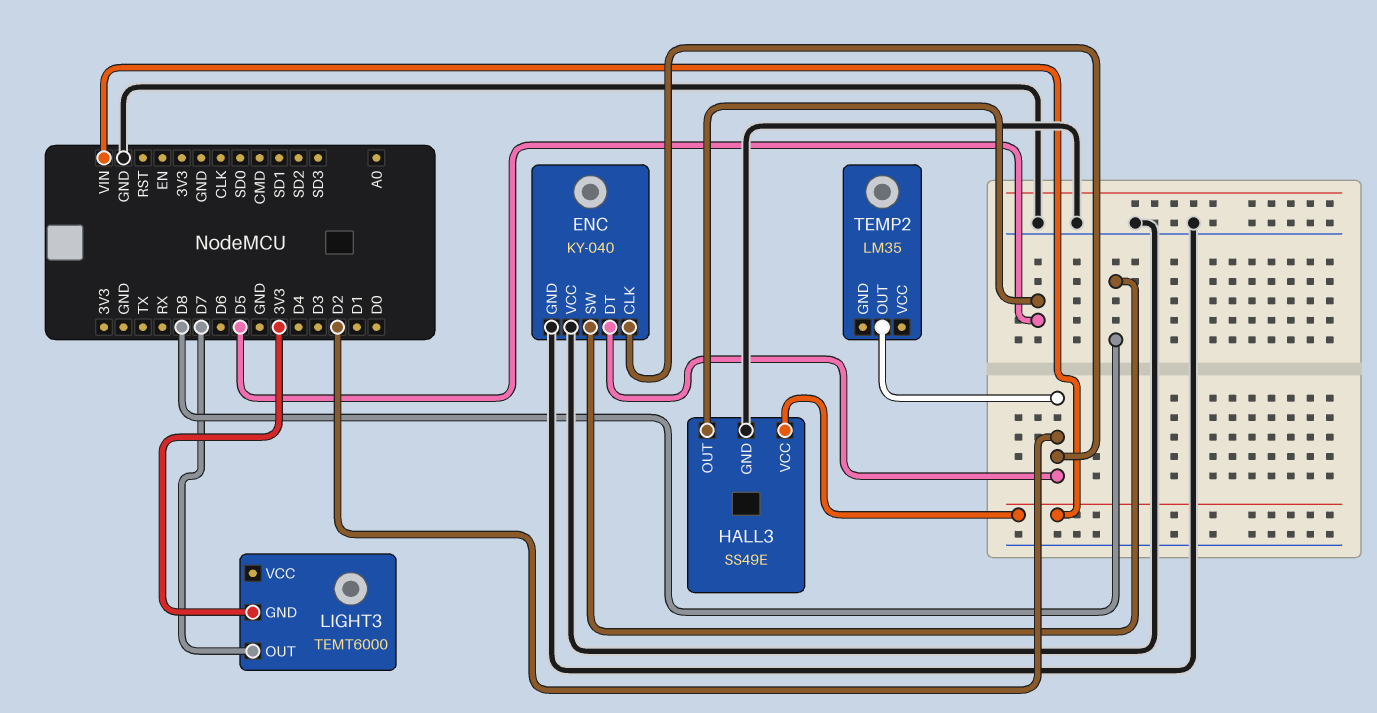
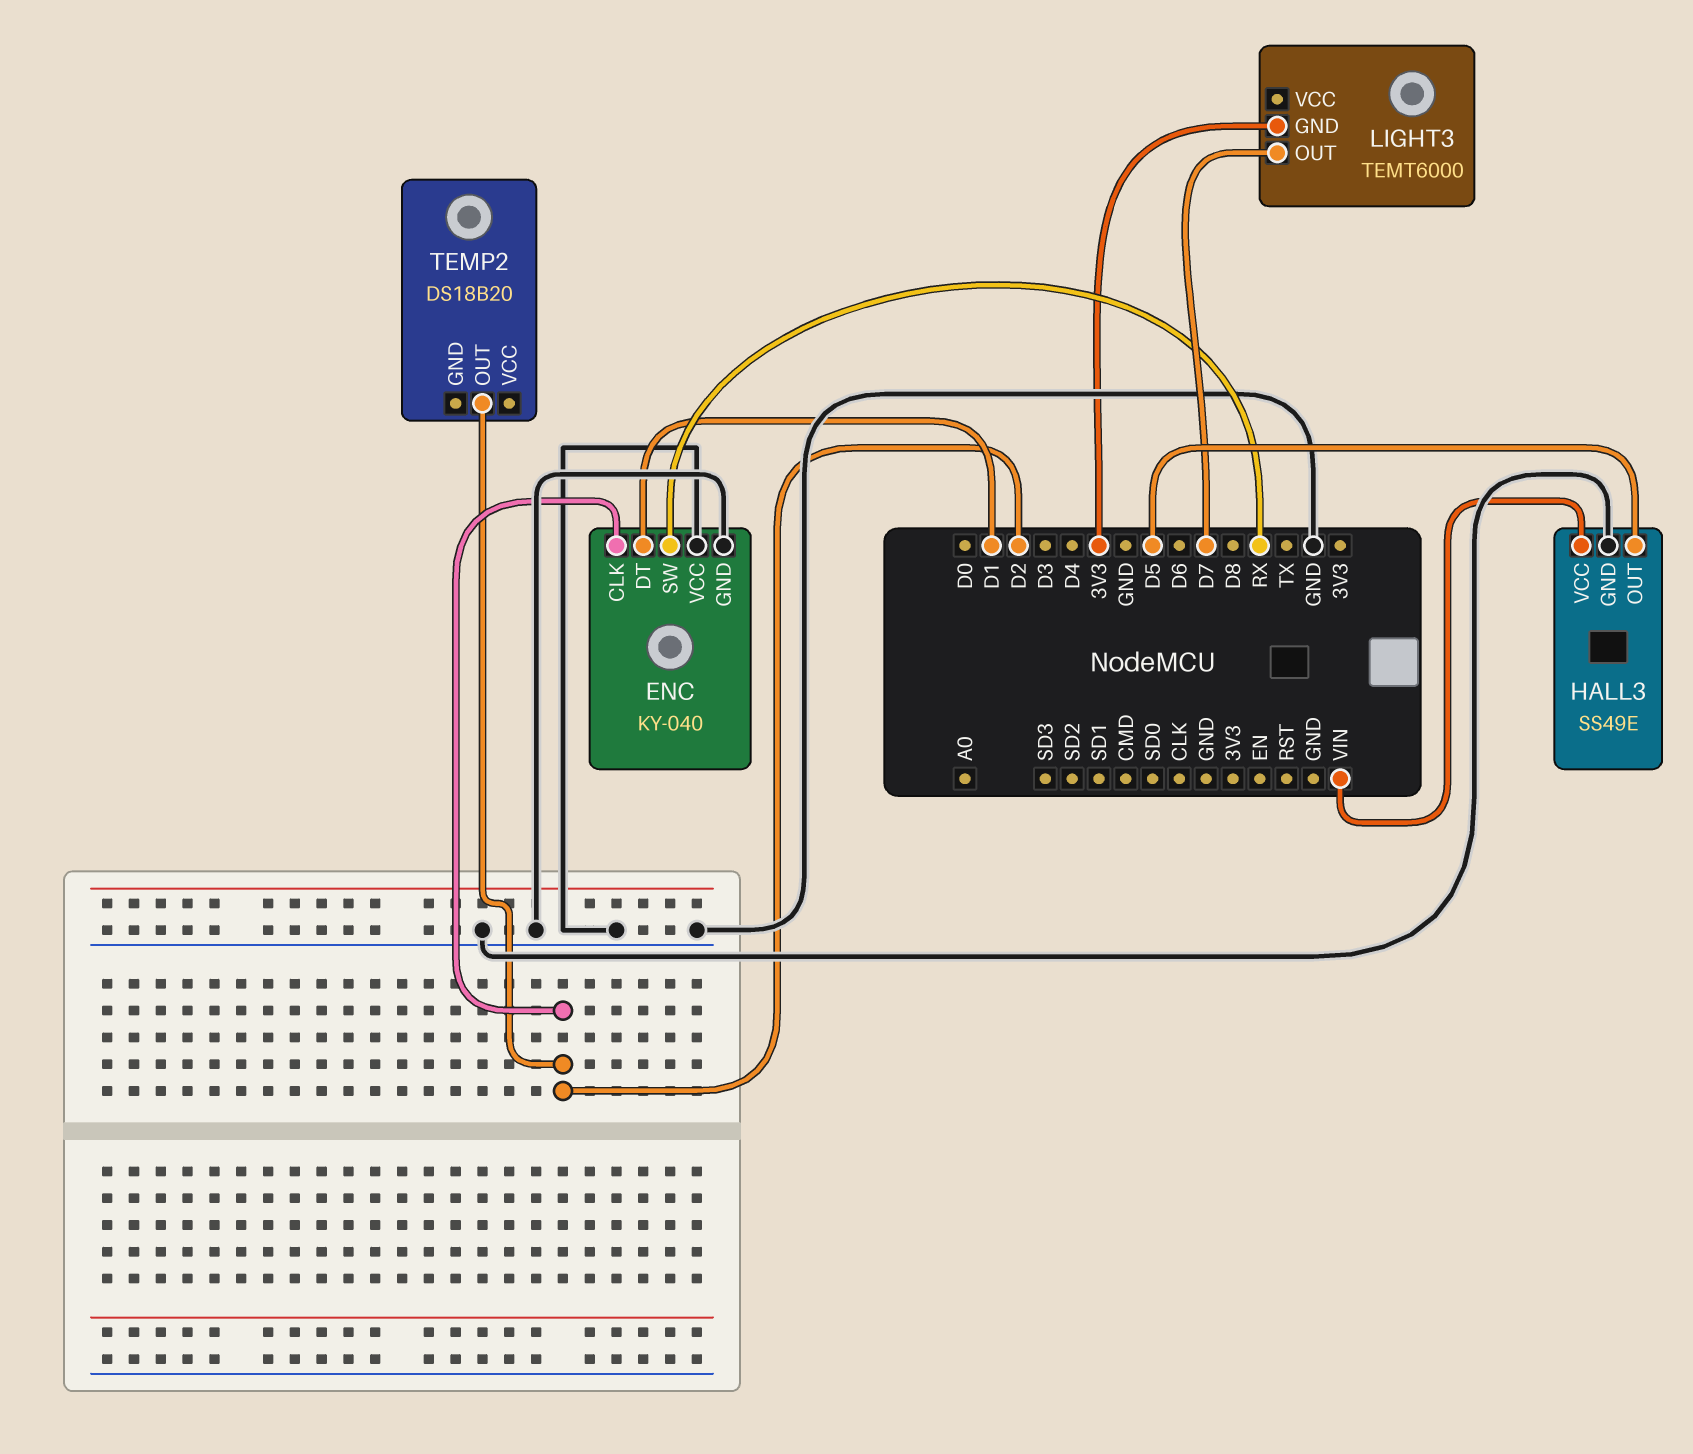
ENC pin DT: D2 -> D1
ENC pin SW: D8 -> RX
TEMP2: LM35 -> DS18B20

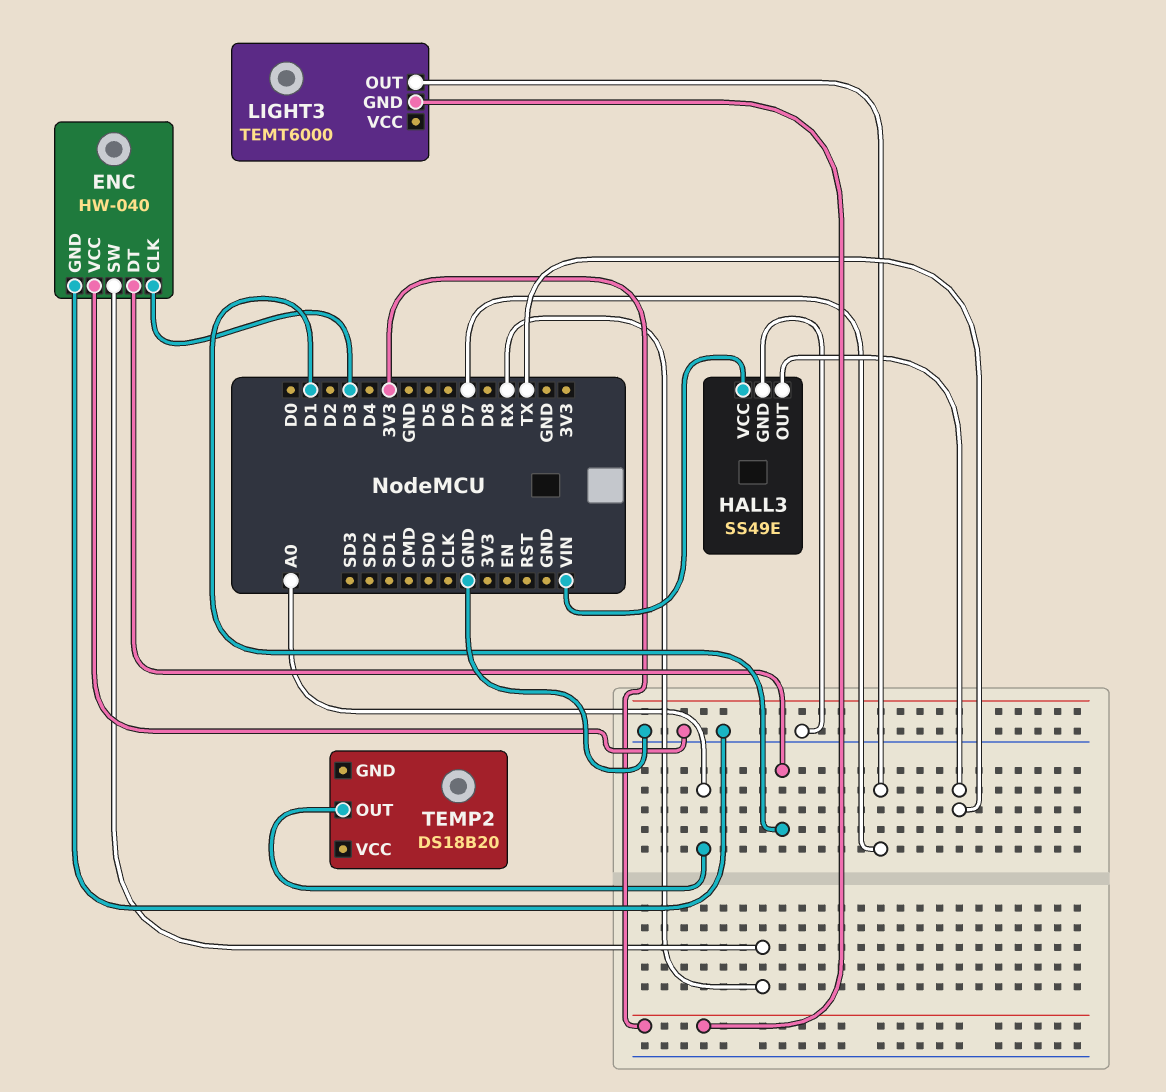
ENC: KY-040 -> HW-040
ENC pin CLK: D2 -> D3
HALL3 pin OUT: D5 -> TX
TEMP2 pin OUT: D2 -> A0

